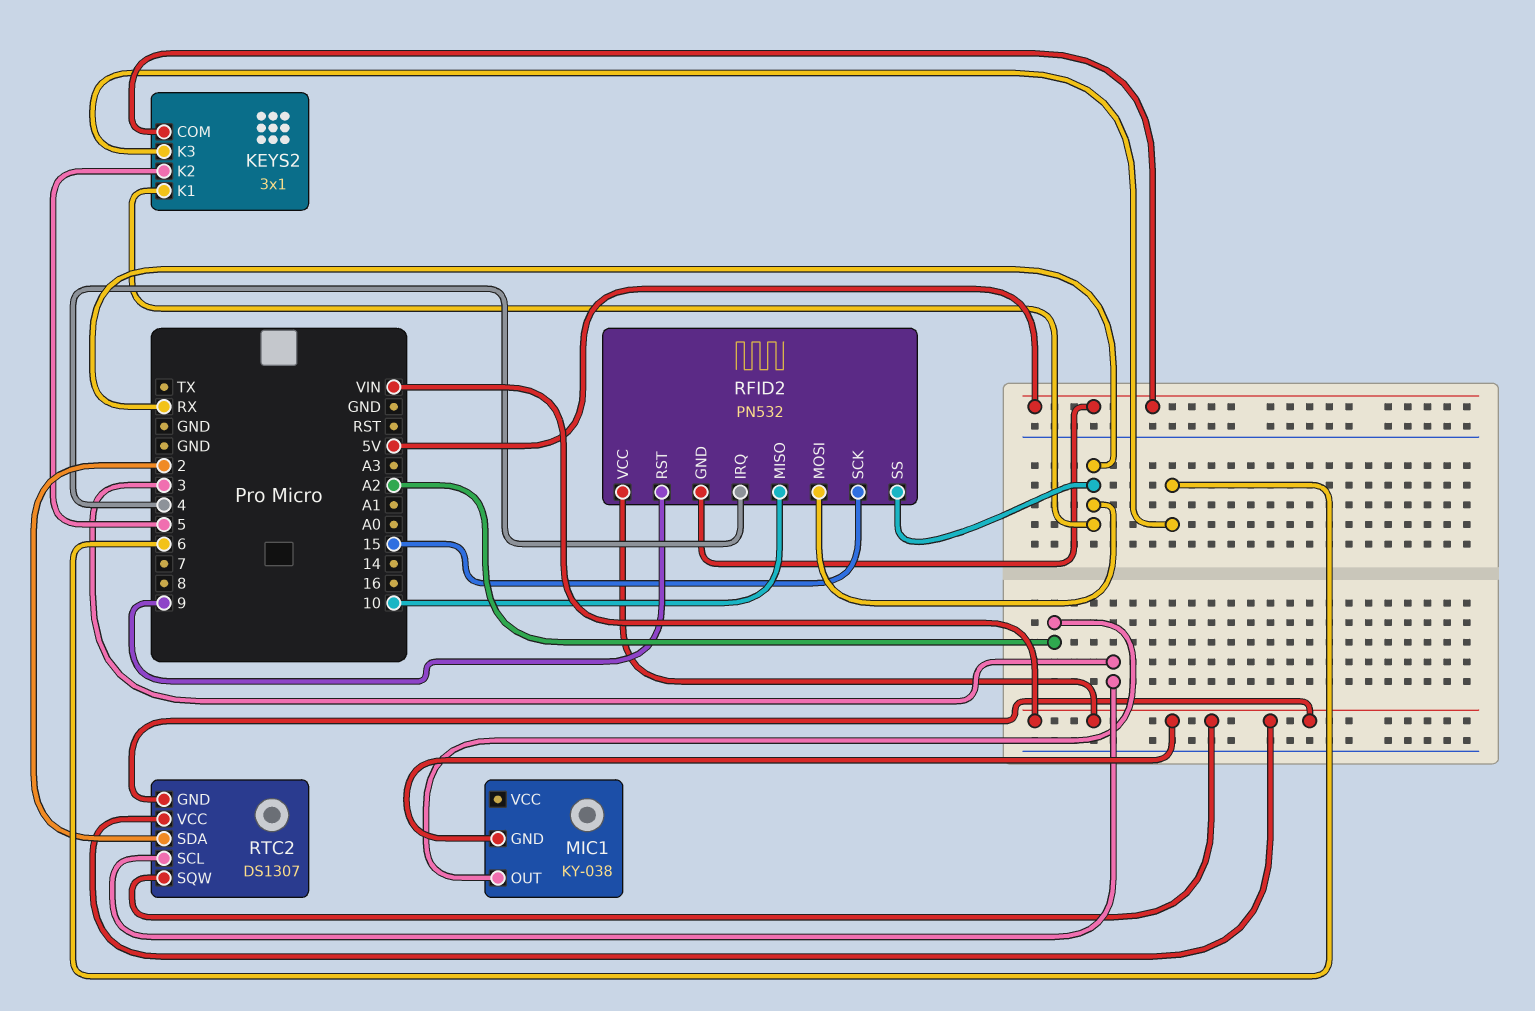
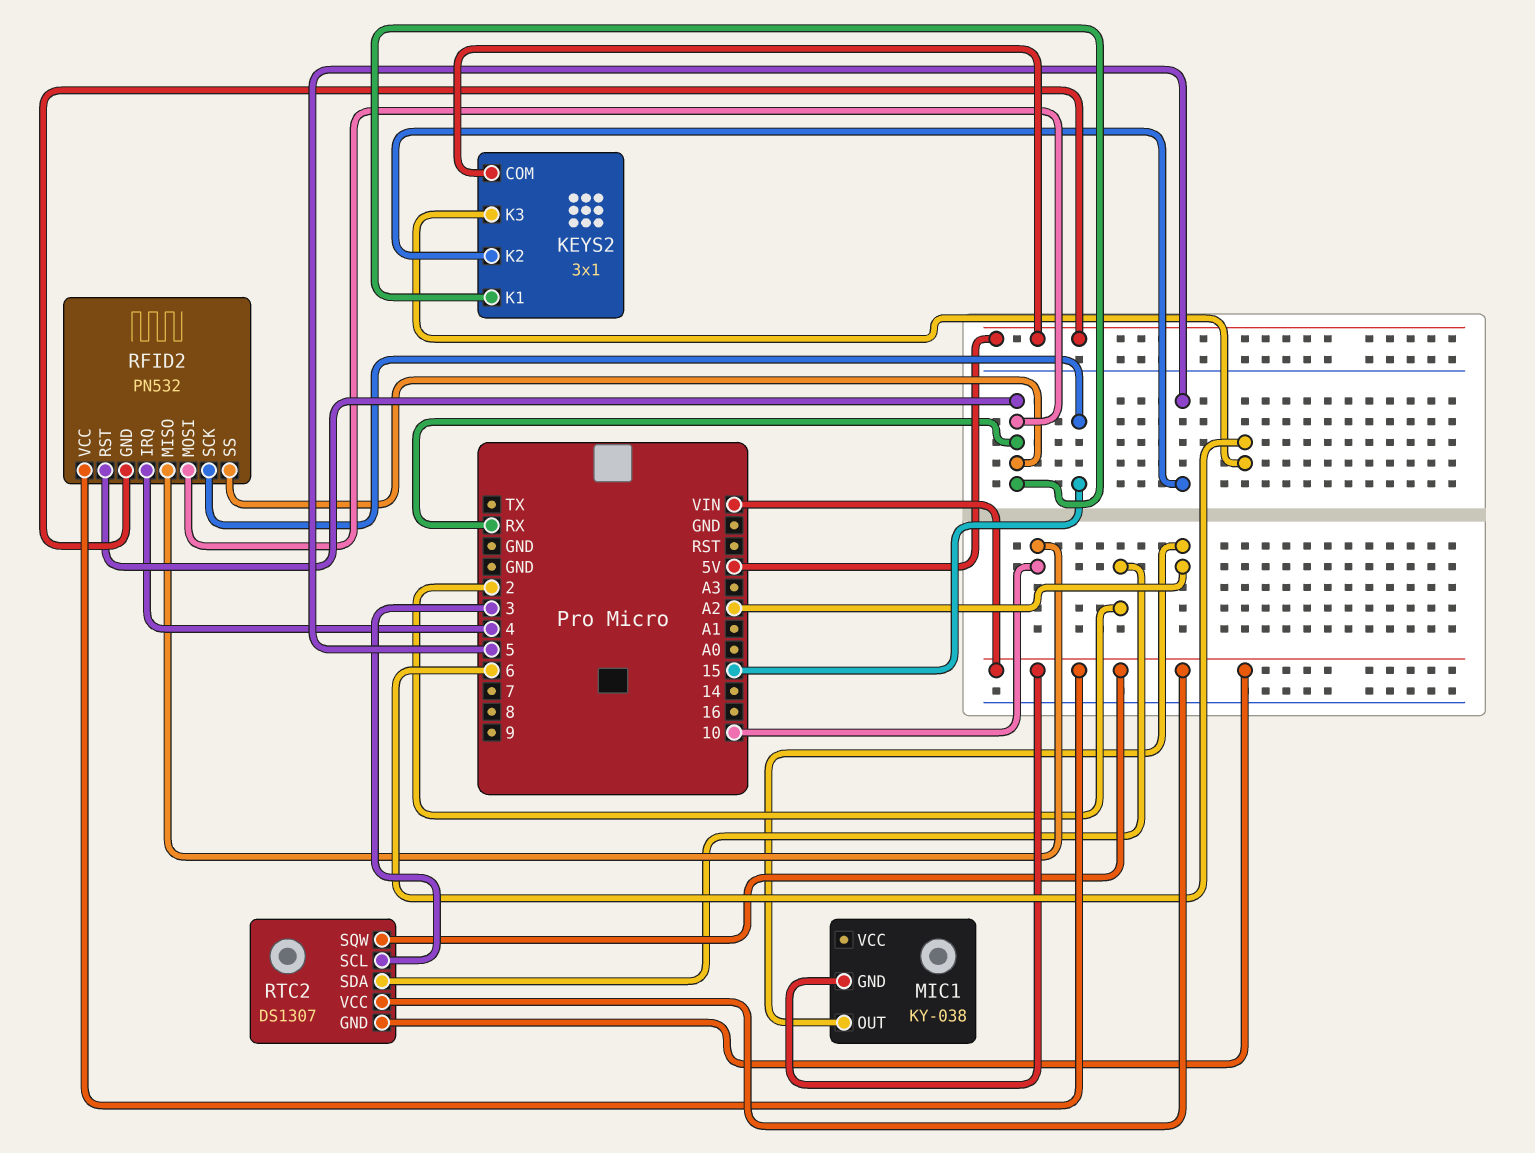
RFID2 pin RST: 9 -> RX

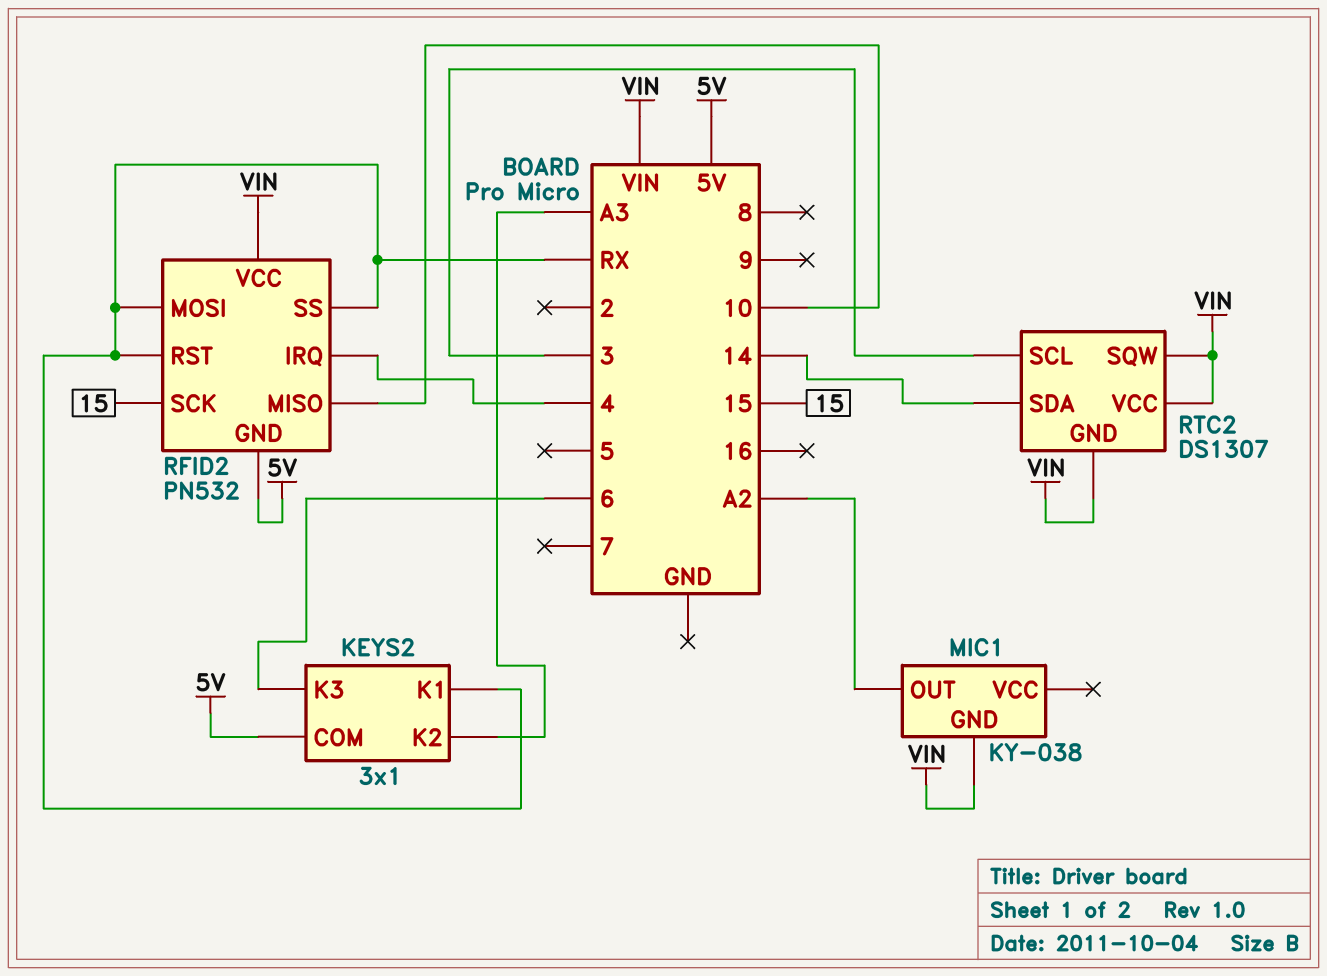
KEYS2 pin K2: 5 -> A3
RTC2 pin SDA: 2 -> 14

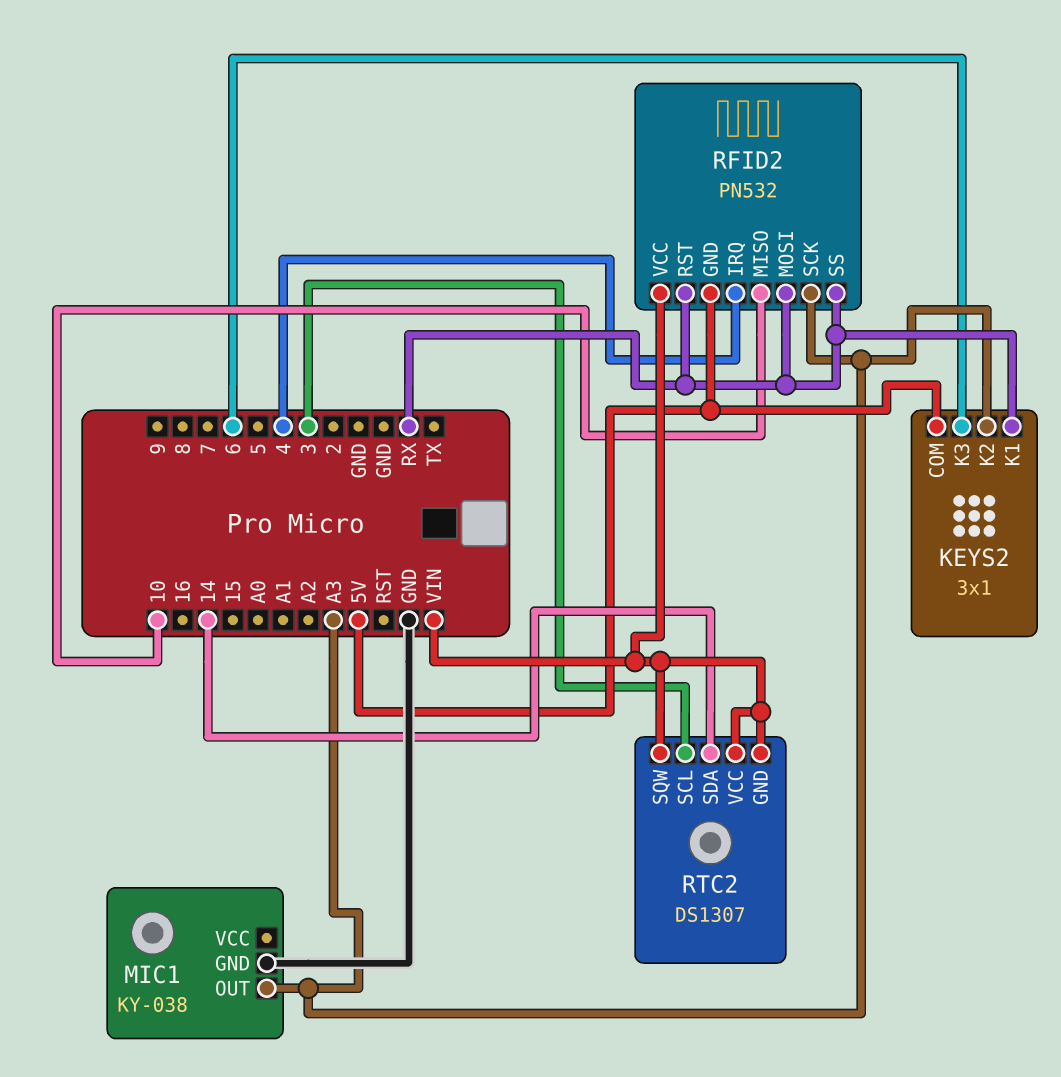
MIC1 pin GND: VIN -> GND
MIC1 pin OUT: A2 -> A3
RFID2 pin SCK: 15 -> A3

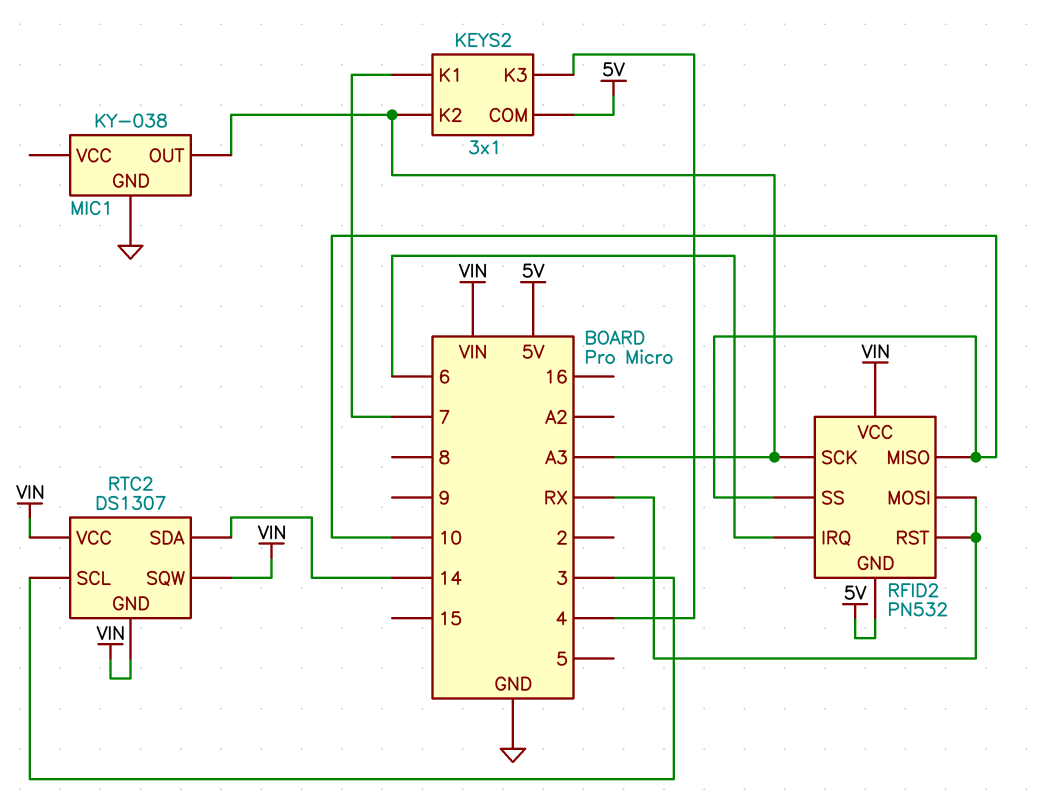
KEYS2 pin K1: RX -> 7
KEYS2 pin K3: 6 -> 4
RFID2 pin IRQ: 4 -> 6
RFID2 pin SS: RX -> 10

